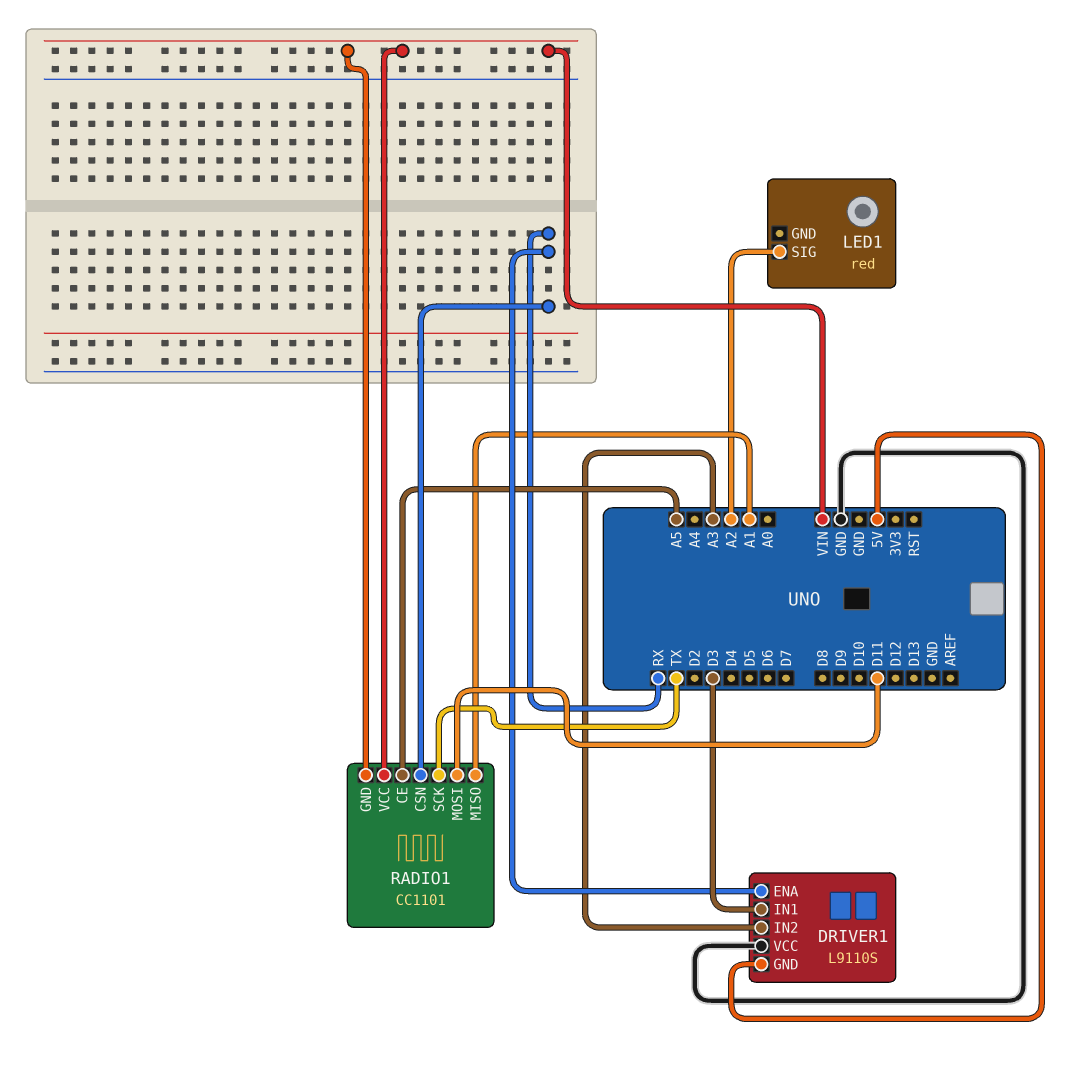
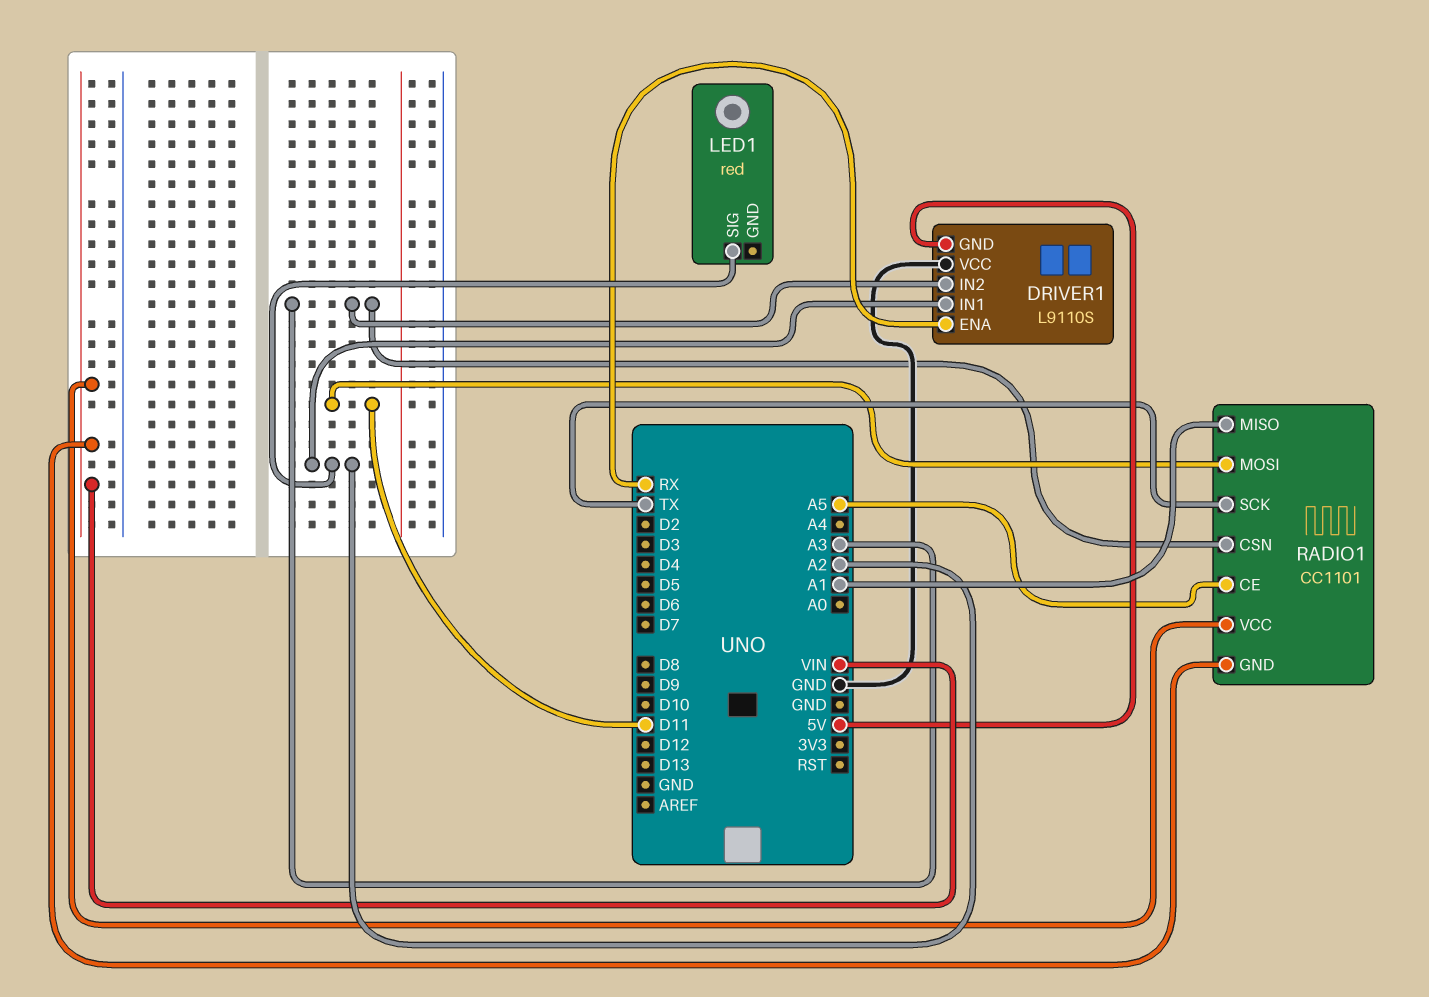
DRIVER1 pin IN1: D3 -> A2
RADIO1 pin CSN: RX -> A3

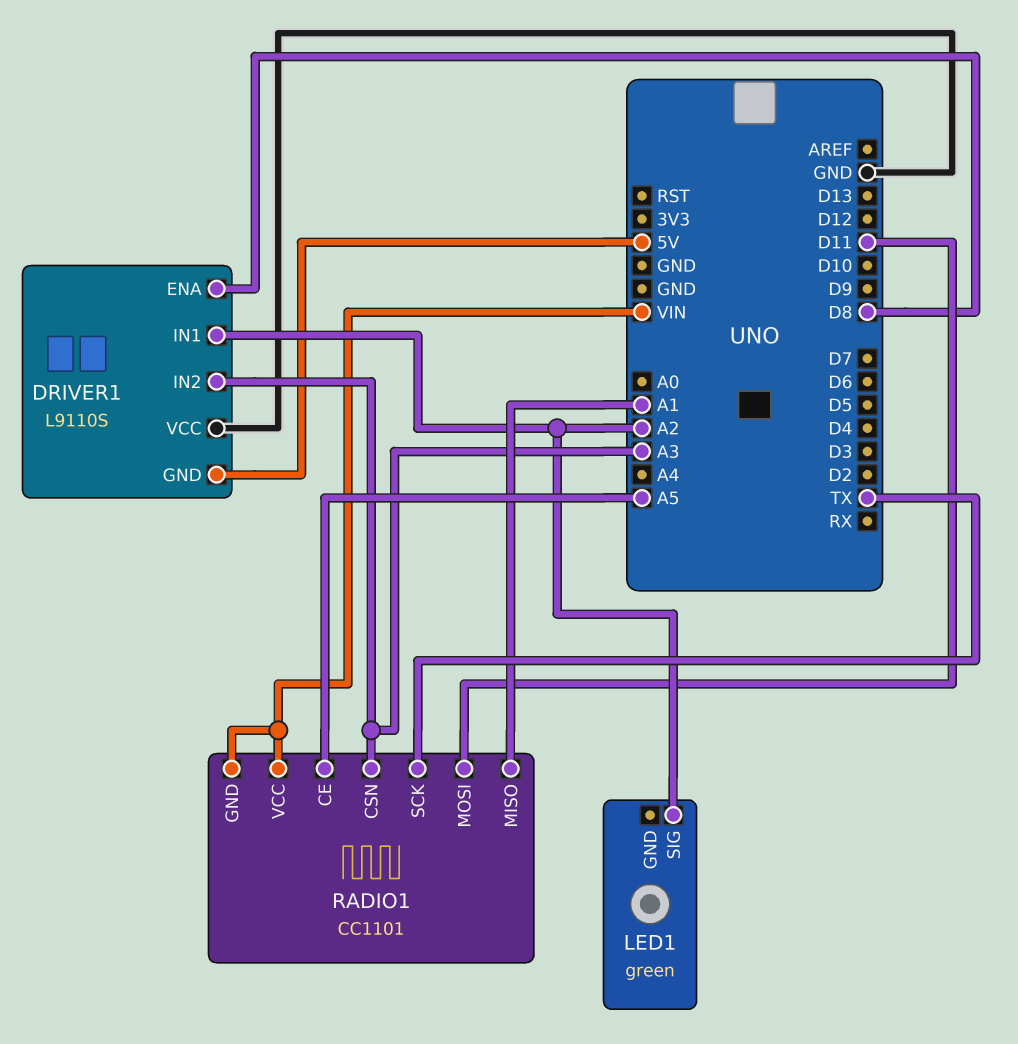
DRIVER1 pin ENA: RX -> D8
LED1: red -> green

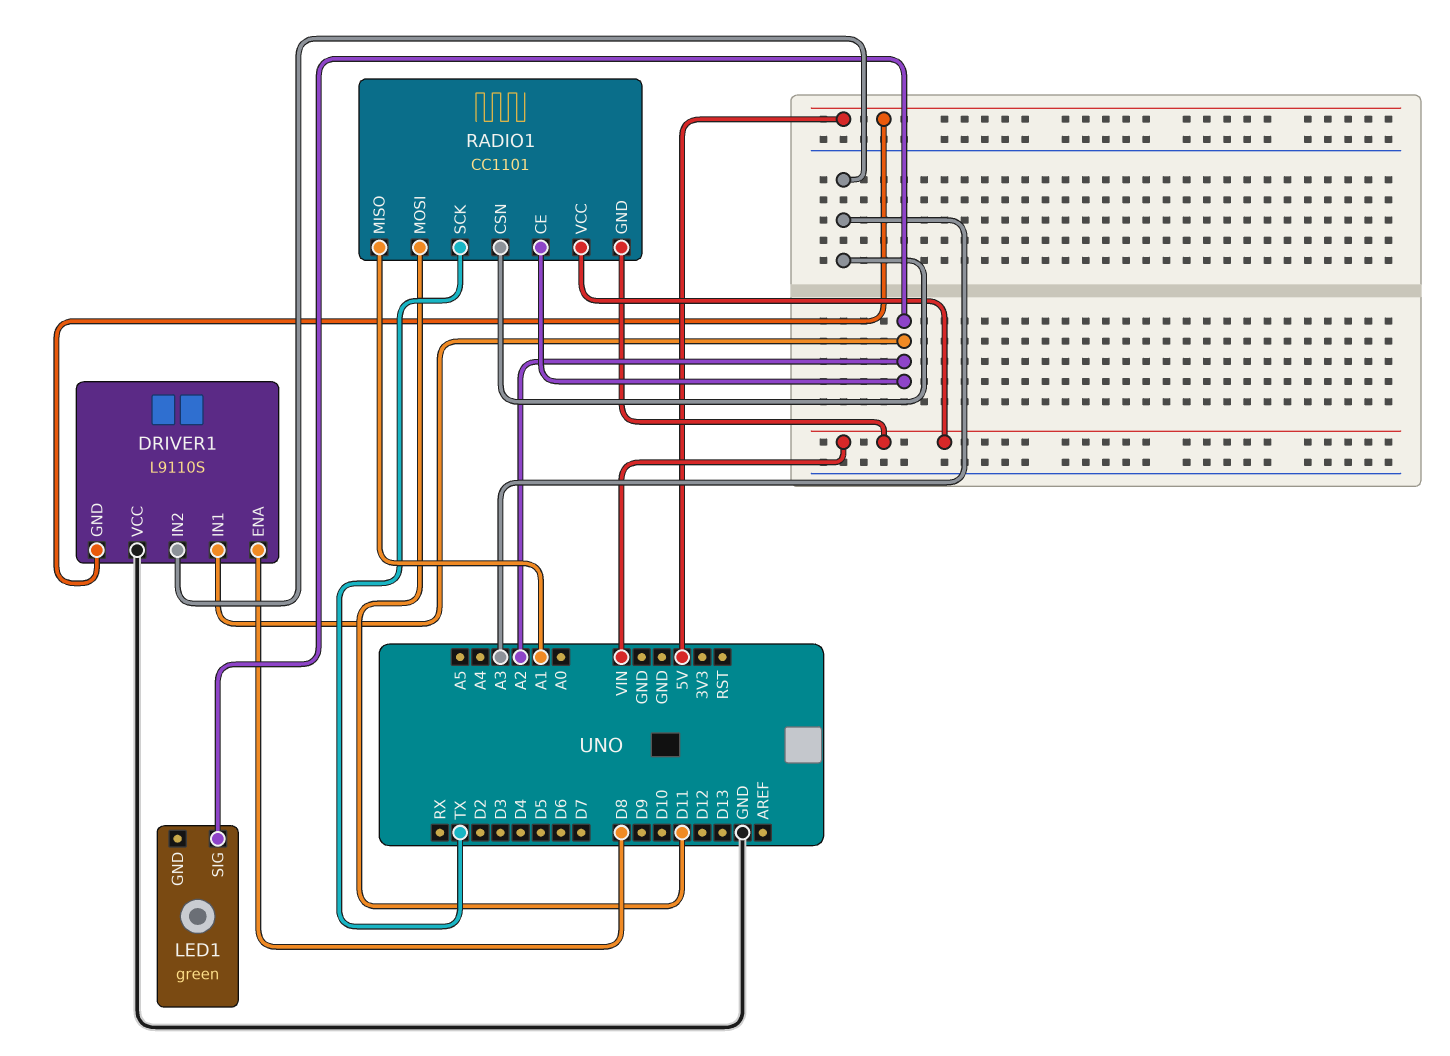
RADIO1 pin CE: A5 -> A2

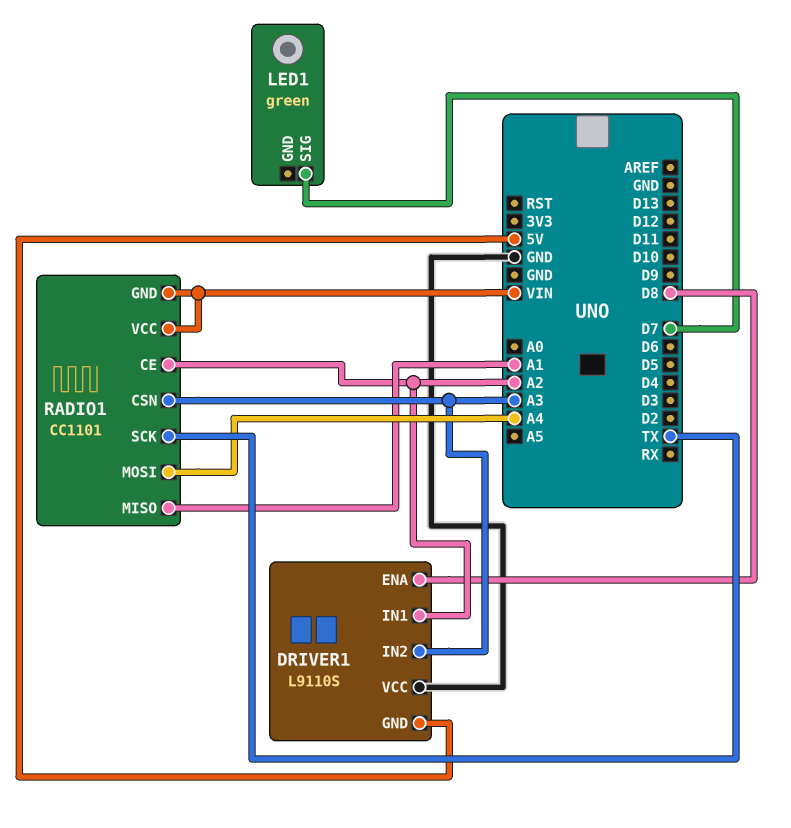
LED1 pin SIG: A2 -> D7
RADIO1 pin MOSI: D11 -> A4

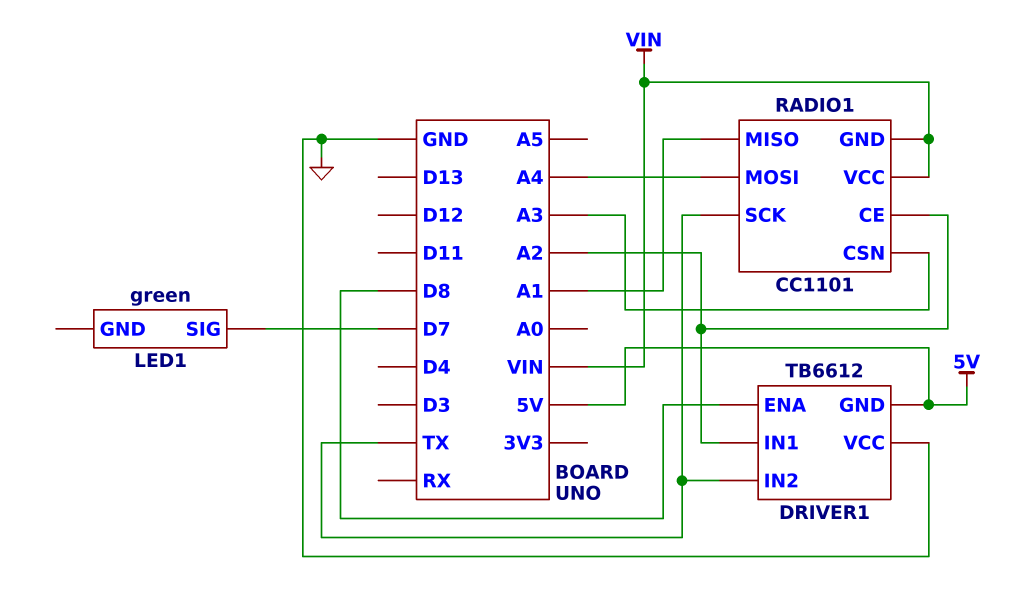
DRIVER1: L9110S -> TB6612
DRIVER1 pin IN2: A3 -> TX

